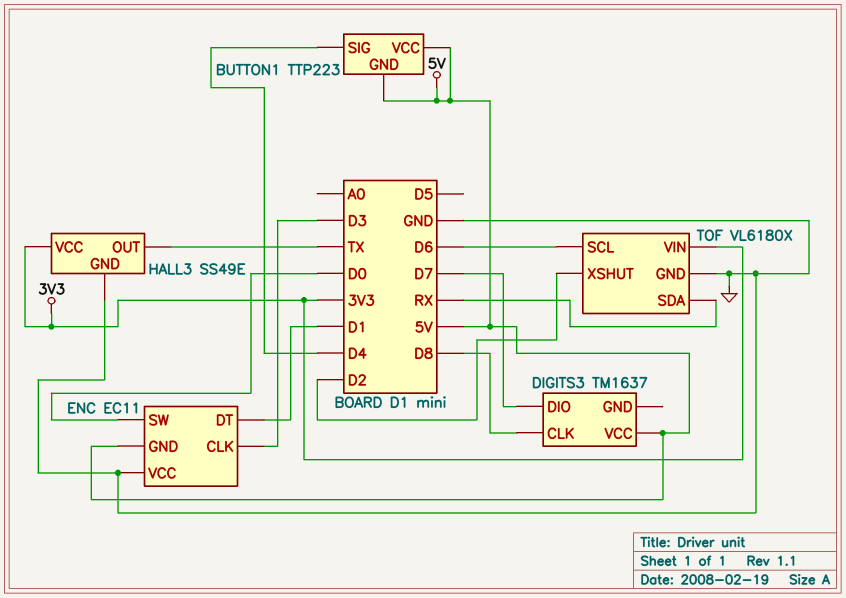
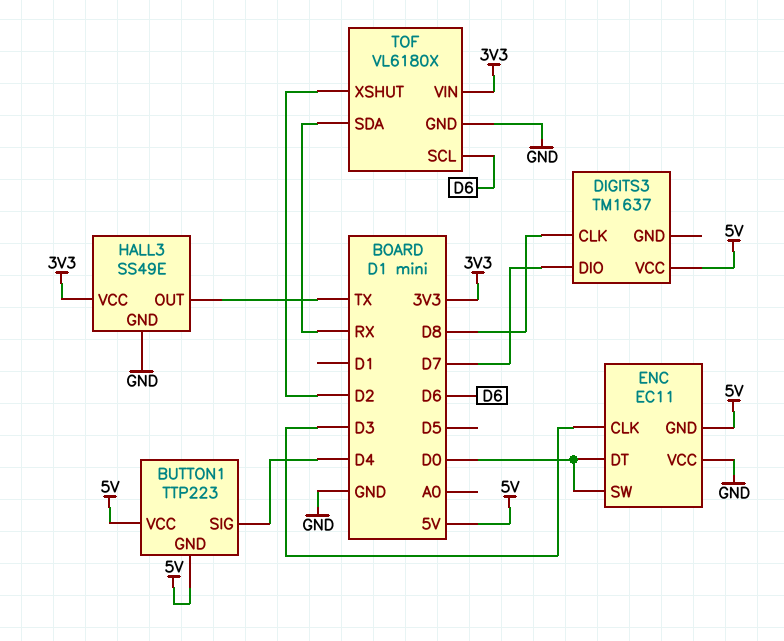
ENC pin DT: D1 -> D0

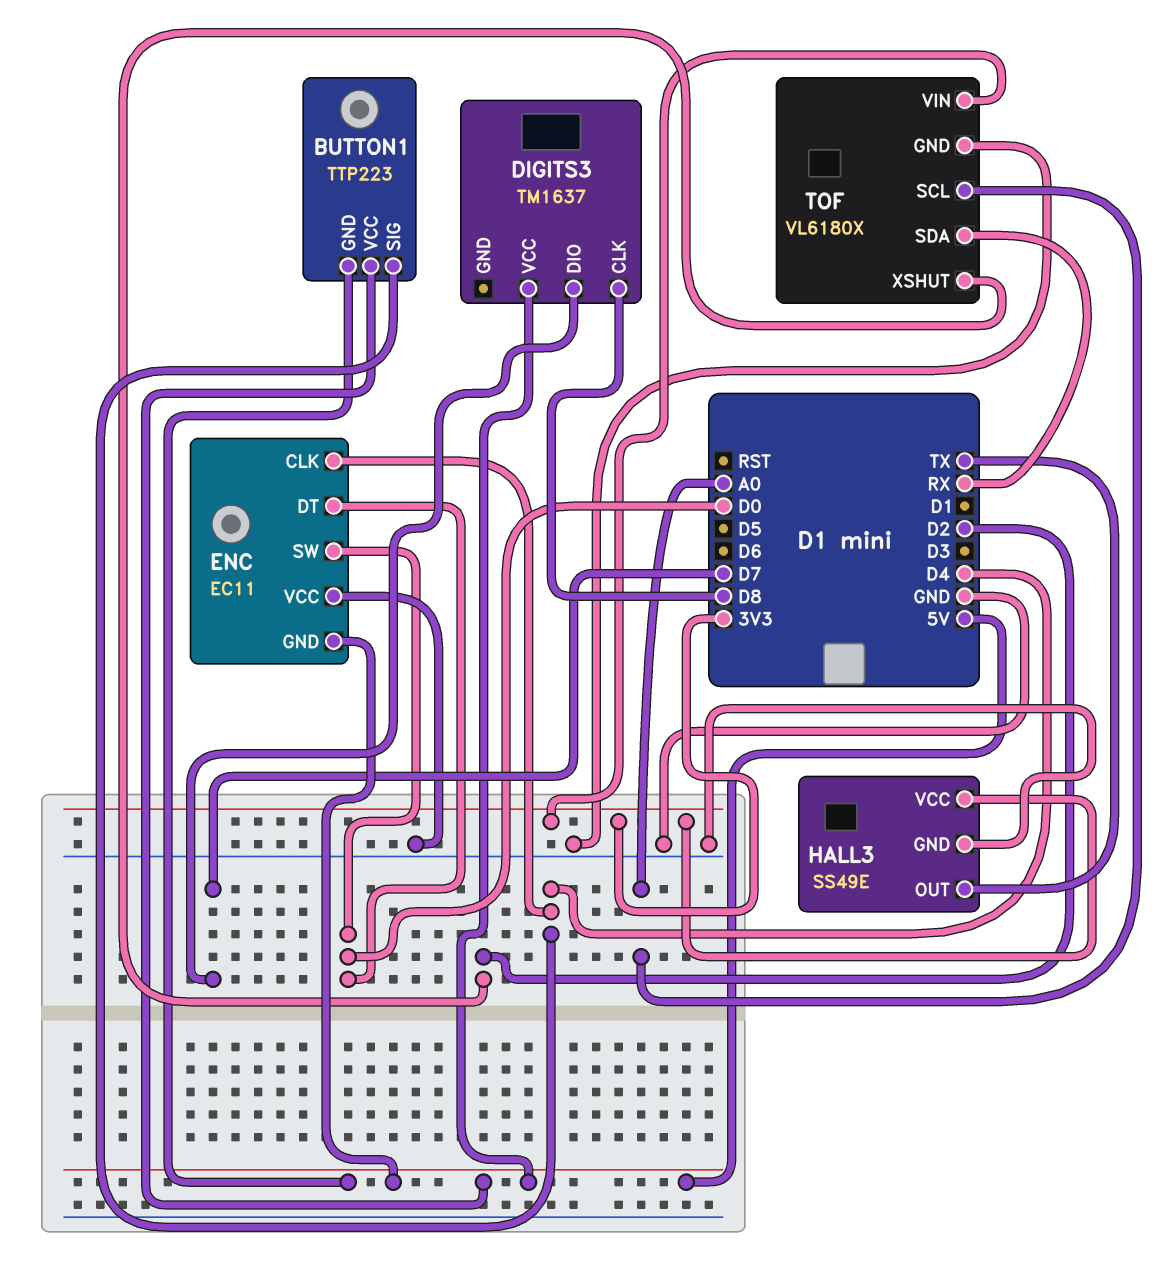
ENC pin CLK: D3 -> D4
TOF pin SCL: D6 -> A0

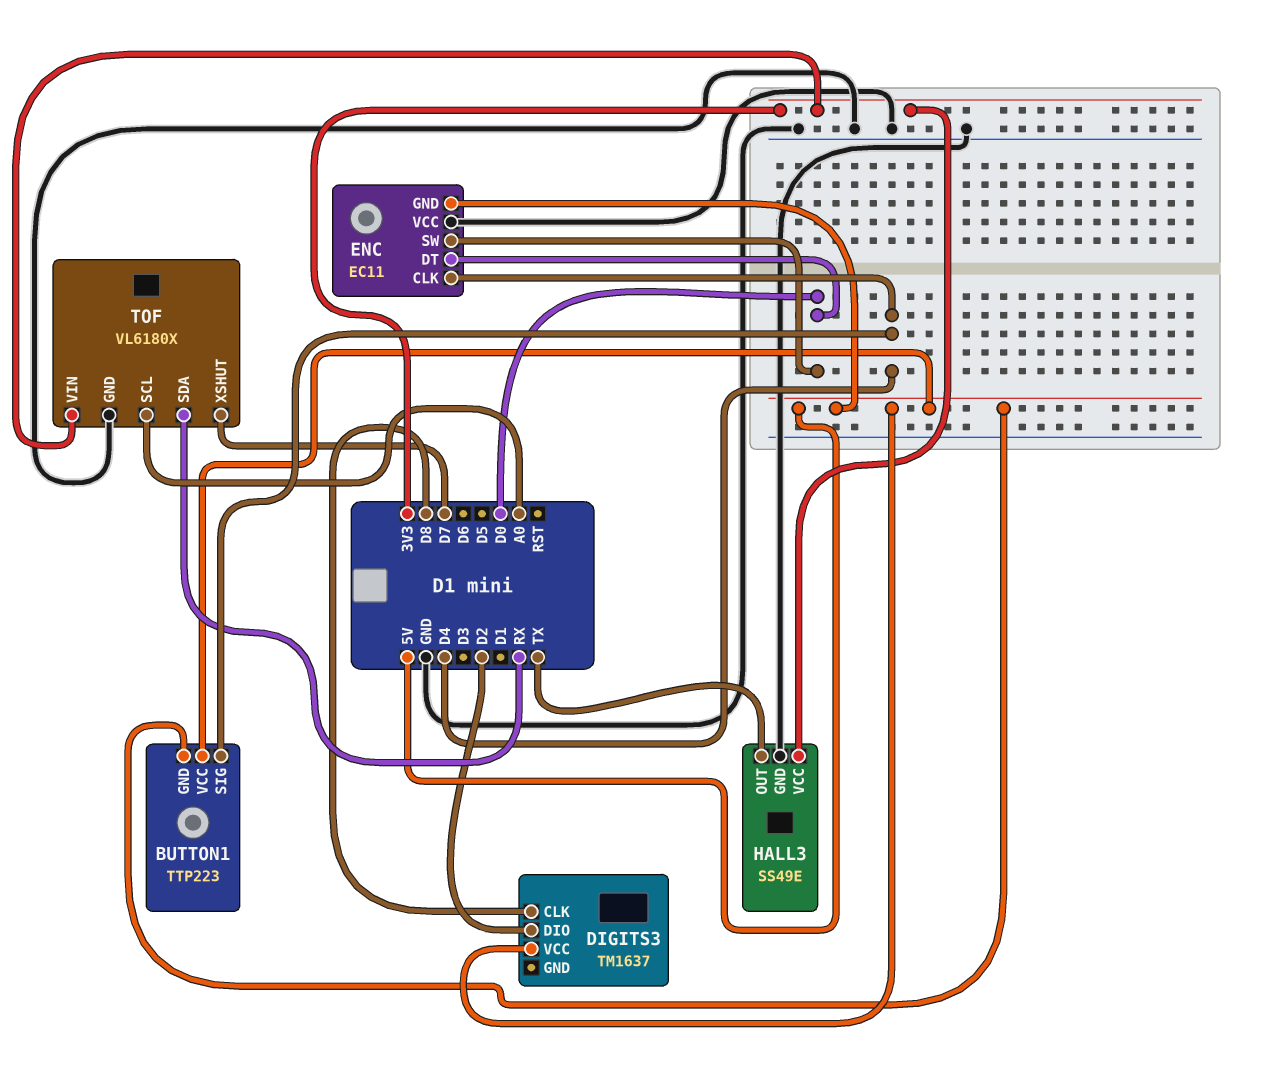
DIGITS3 pin DIO: D7 -> D2
TOF pin XSHUT: D2 -> D7

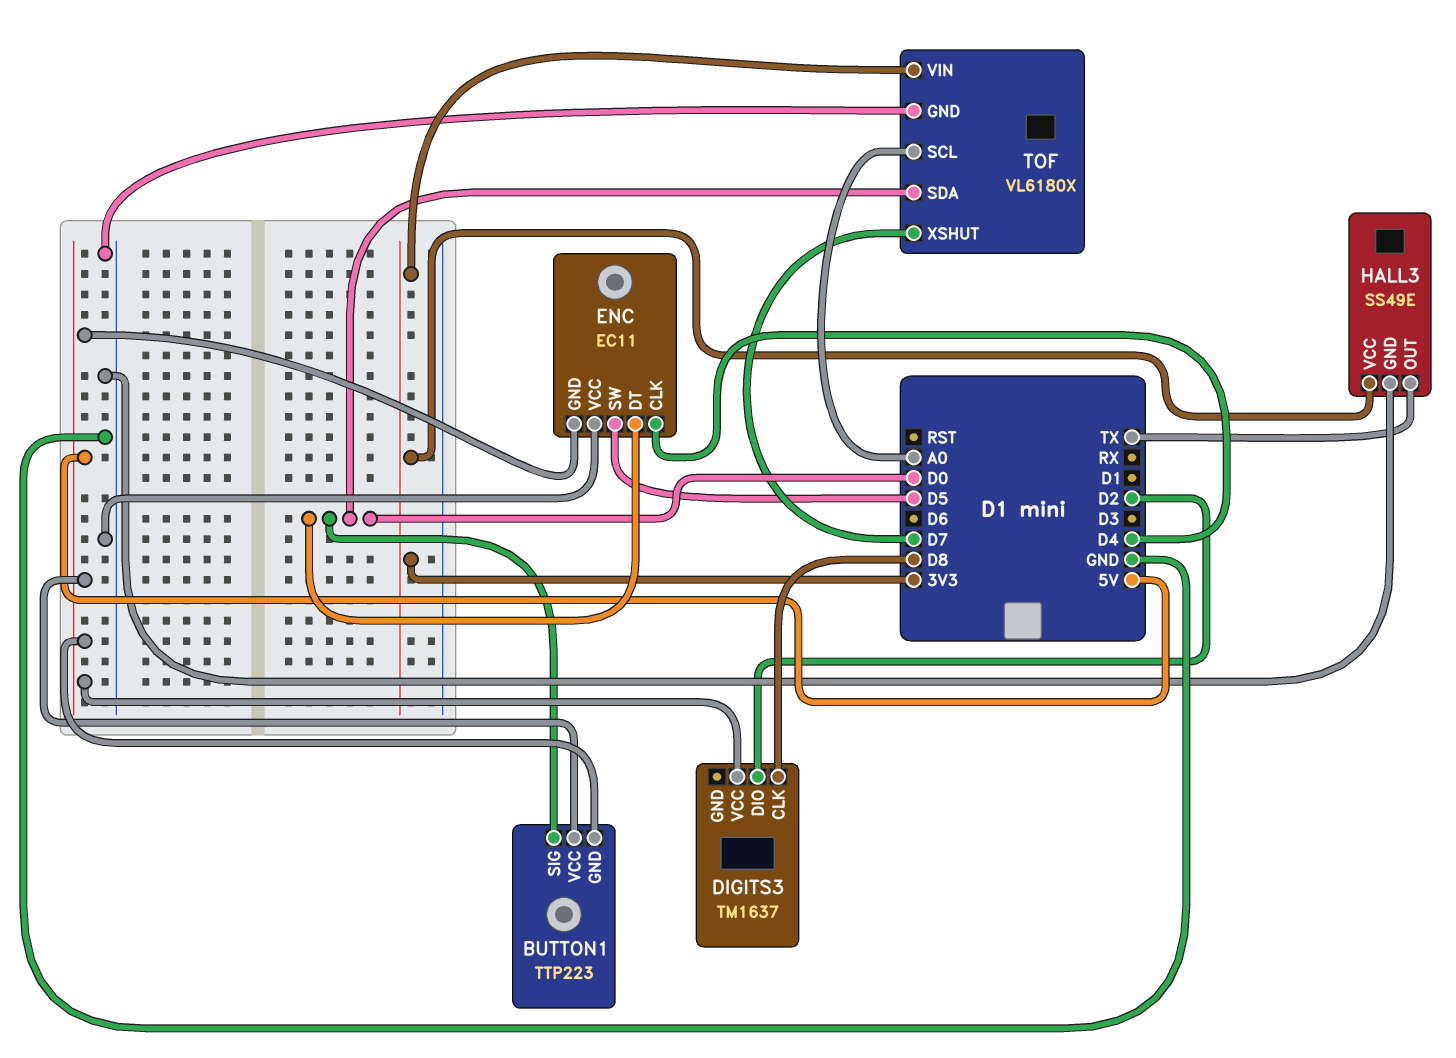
BUTTON1 pin SIG: D4 -> D0
ENC pin SW: D0 -> D5
TOF pin SDA: RX -> D0

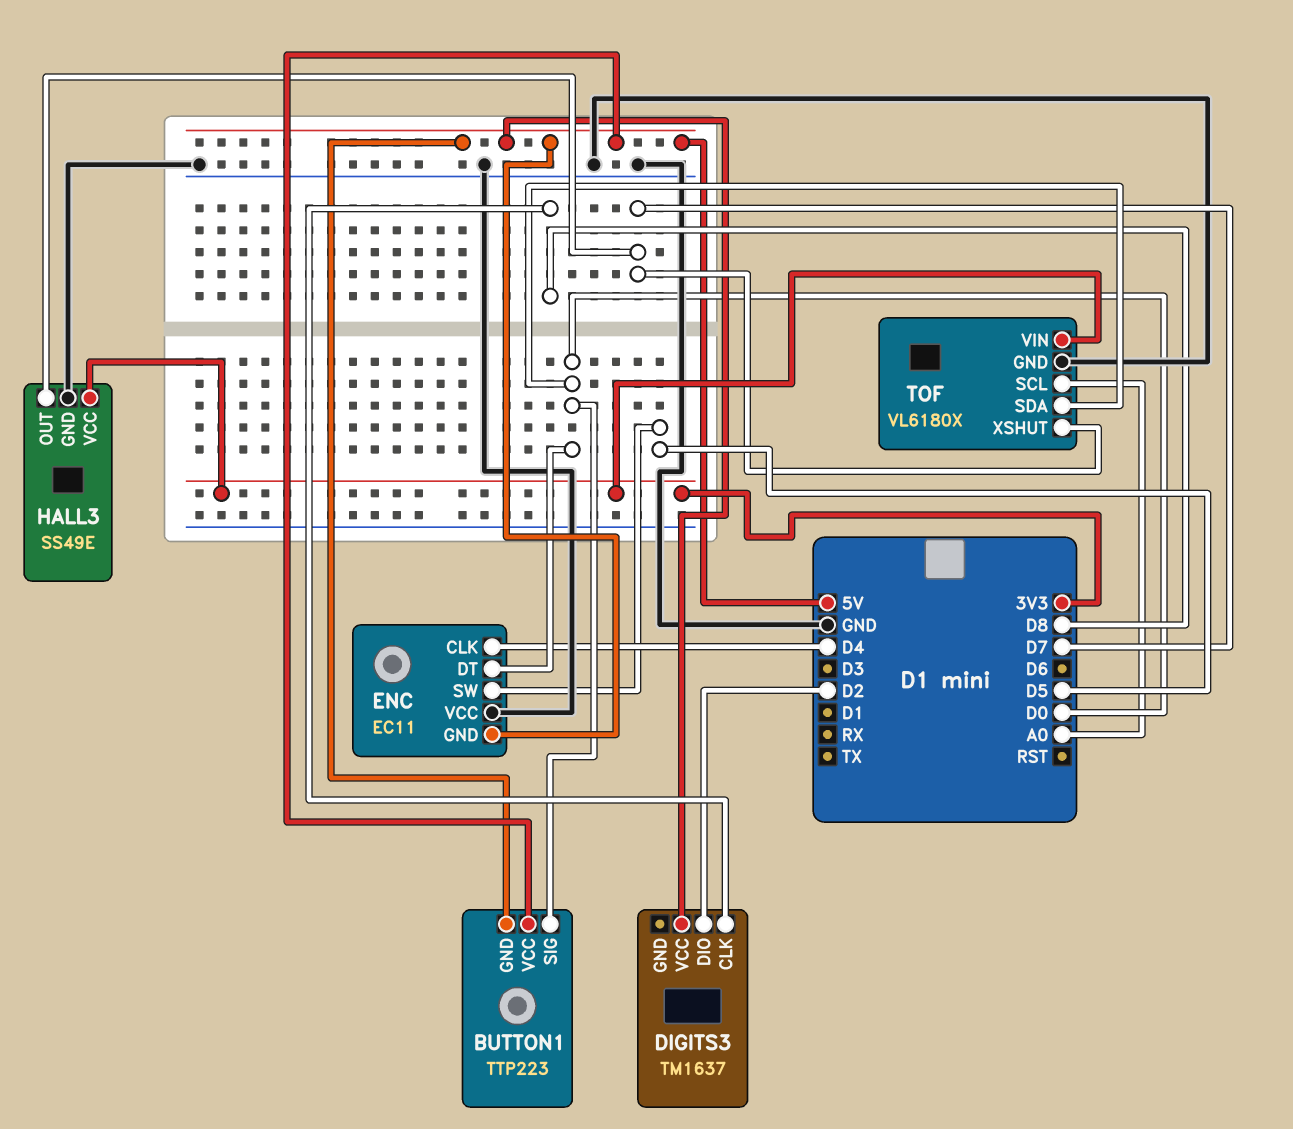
HALL3 pin OUT: TX -> D7

